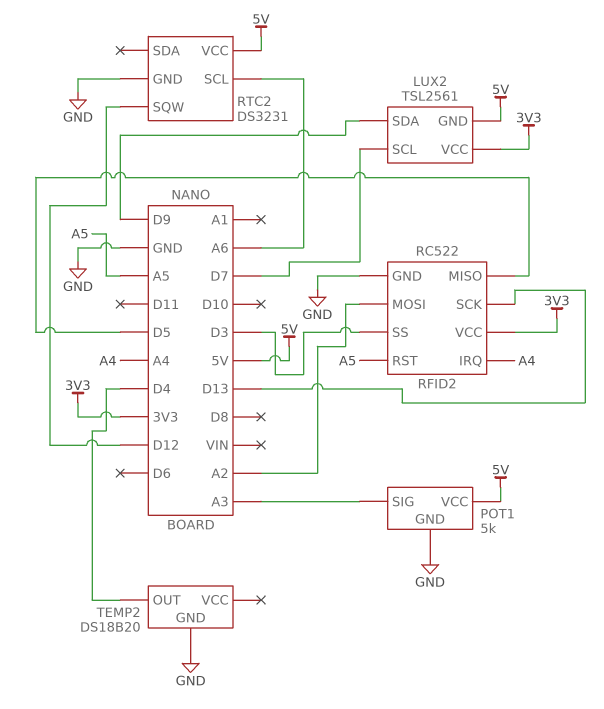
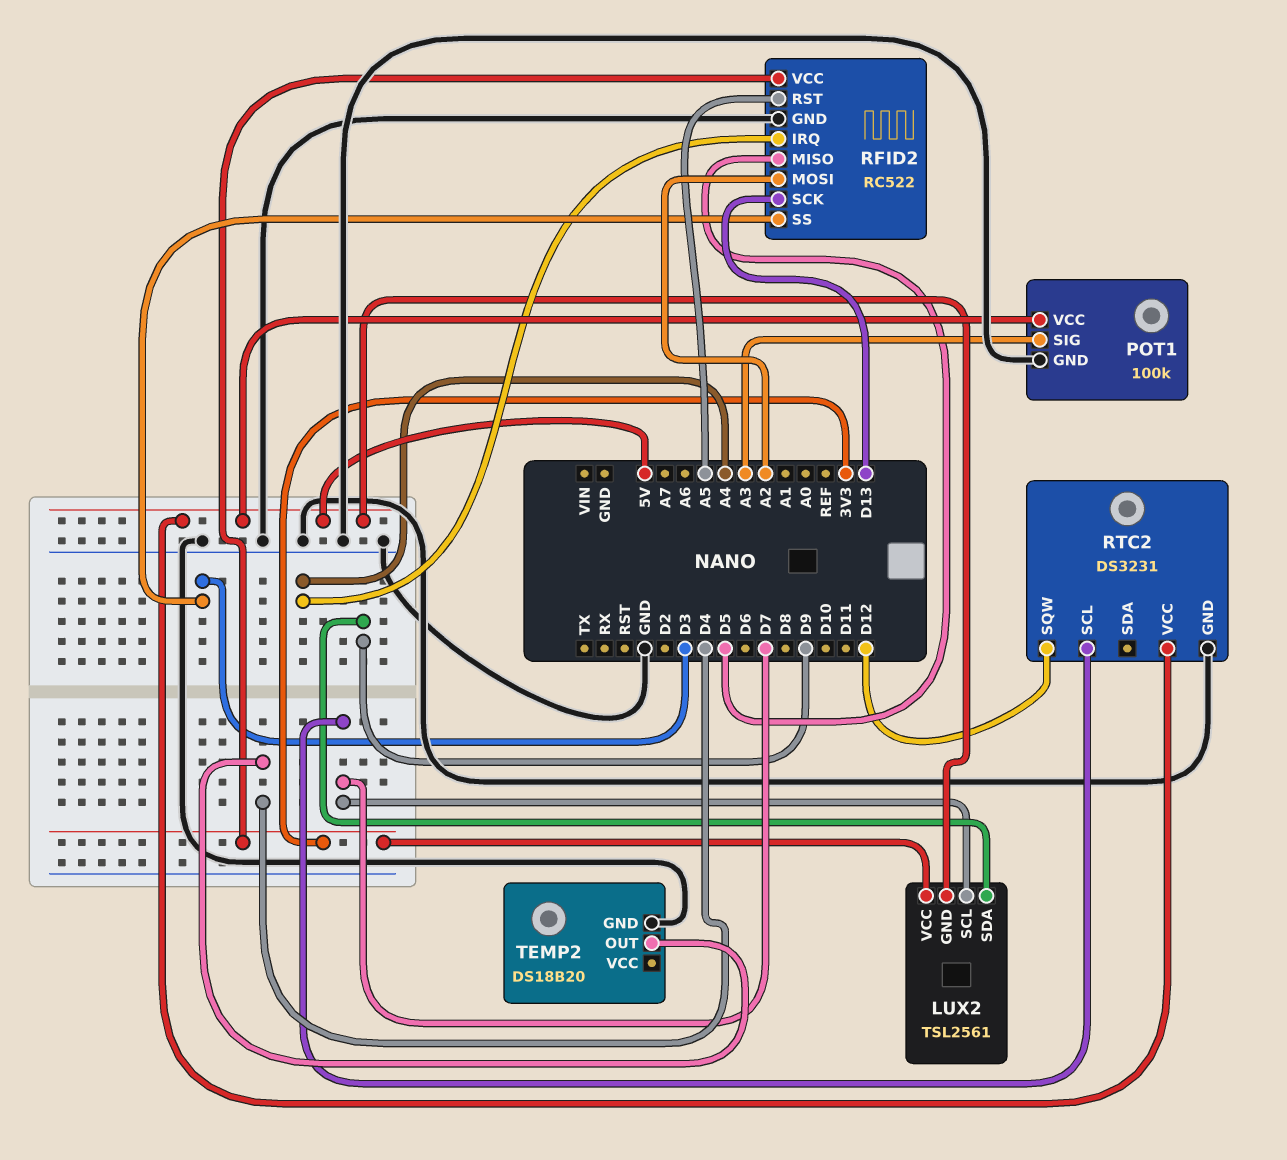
POT1: 5k -> 100k
RTC2 pin SCL: A6 -> D7

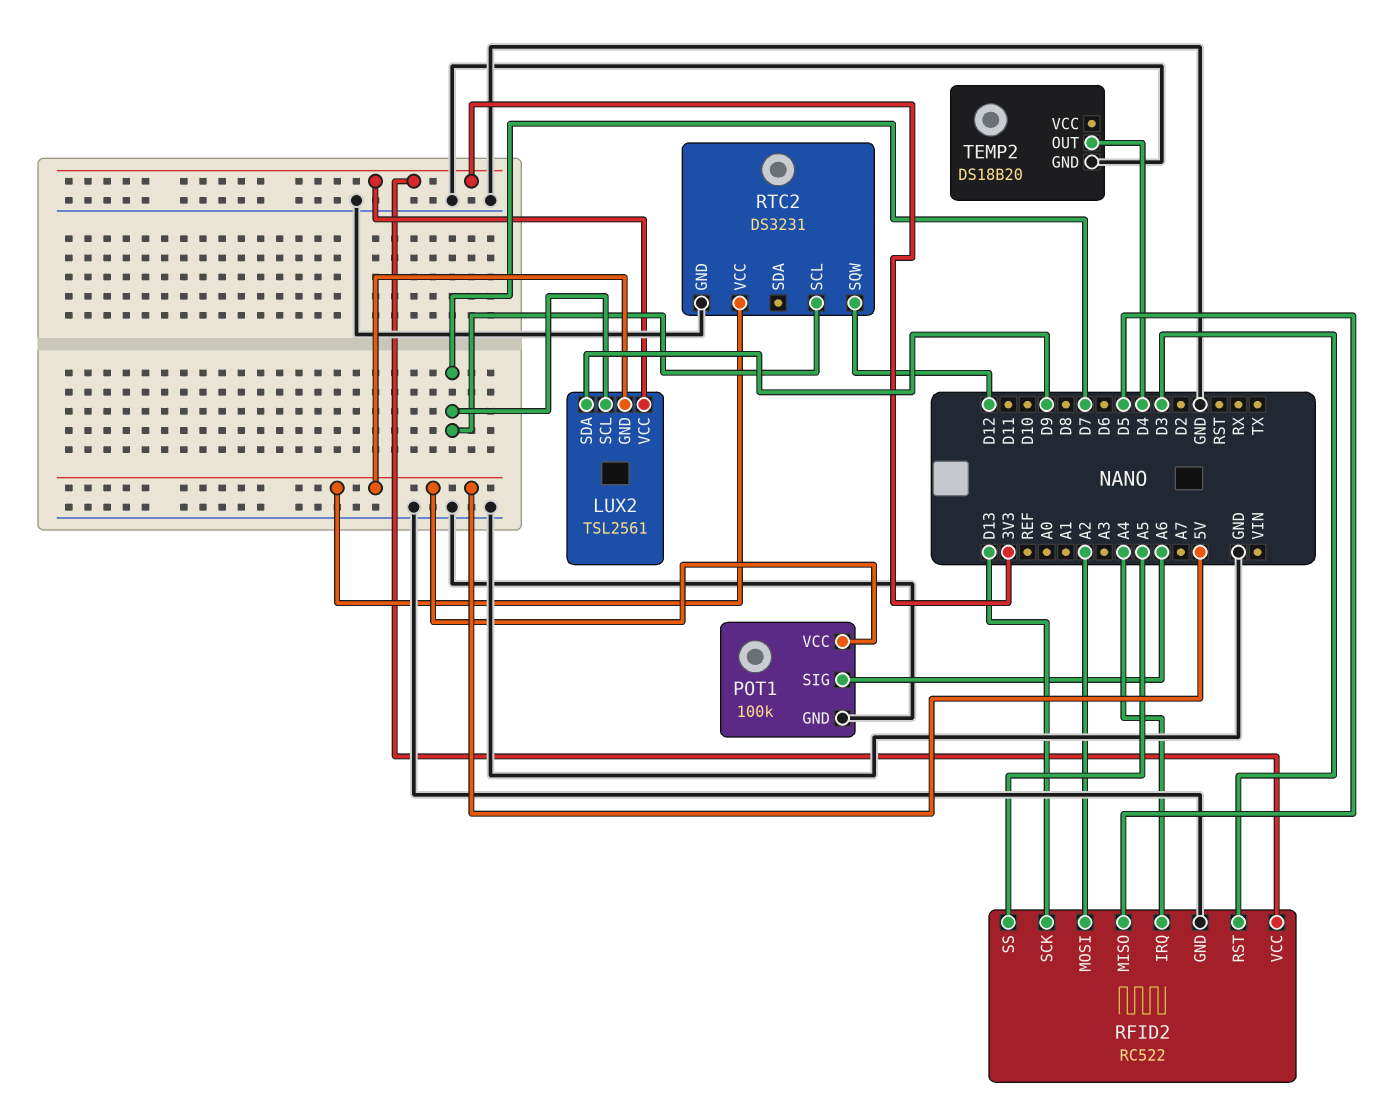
POT1 pin SIG: A3 -> A6
RFID2 pin RST: A5 -> D3
RFID2 pin SS: D3 -> A5

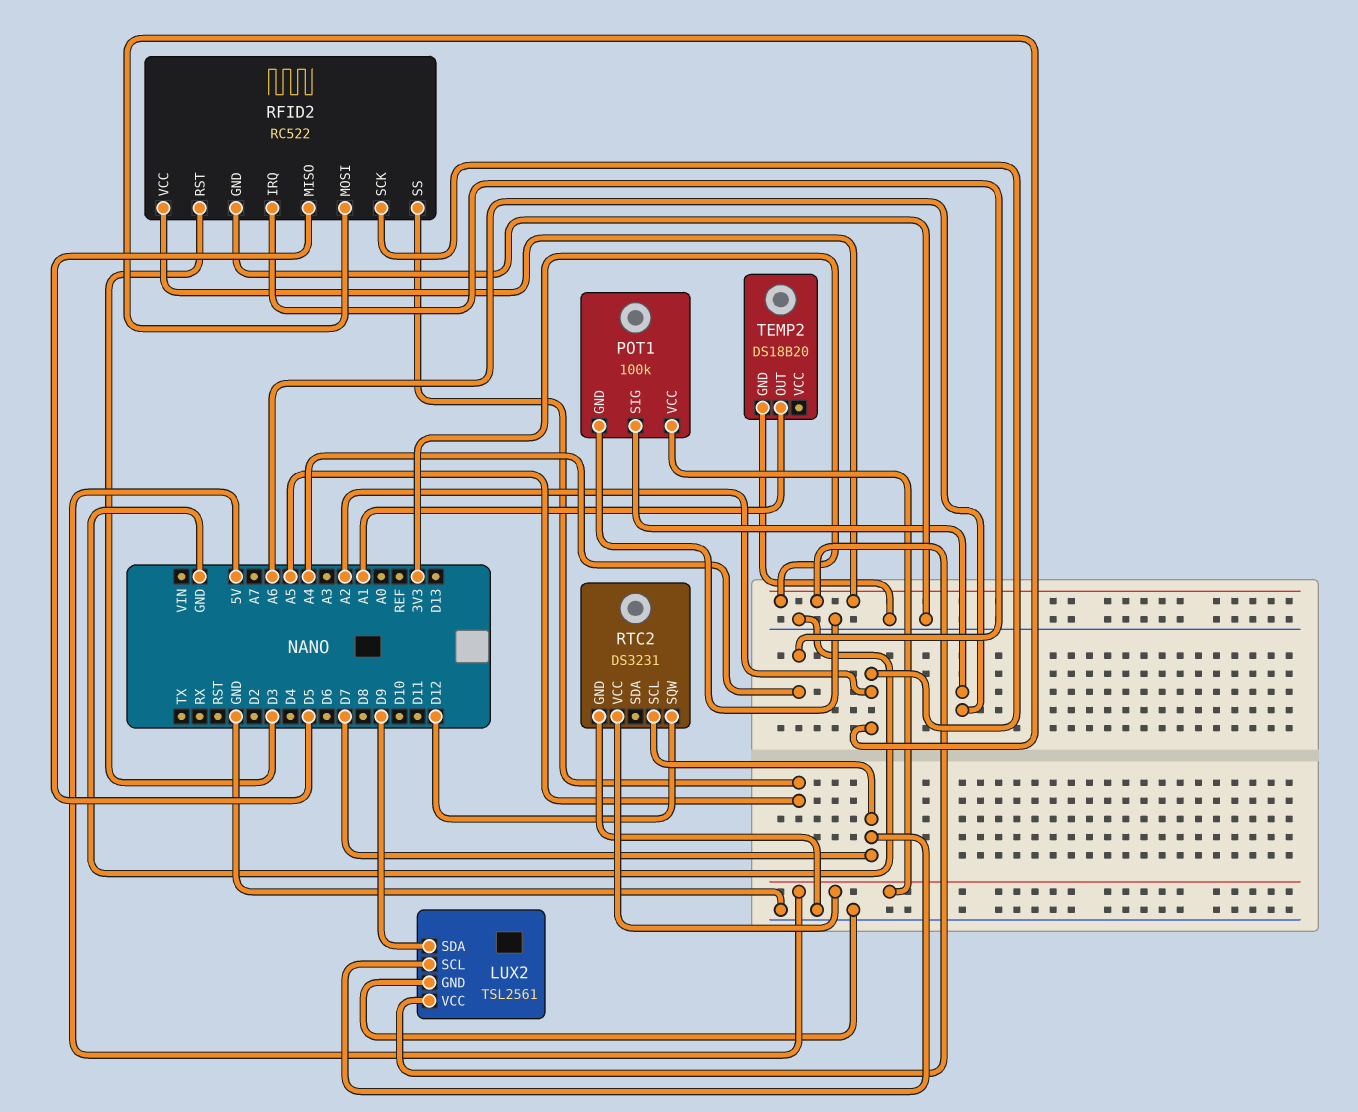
LUX2 pin GND: 5V -> GND
RFID2 pin SCK: D13 -> A2
TEMP2 pin OUT: D4 -> A1

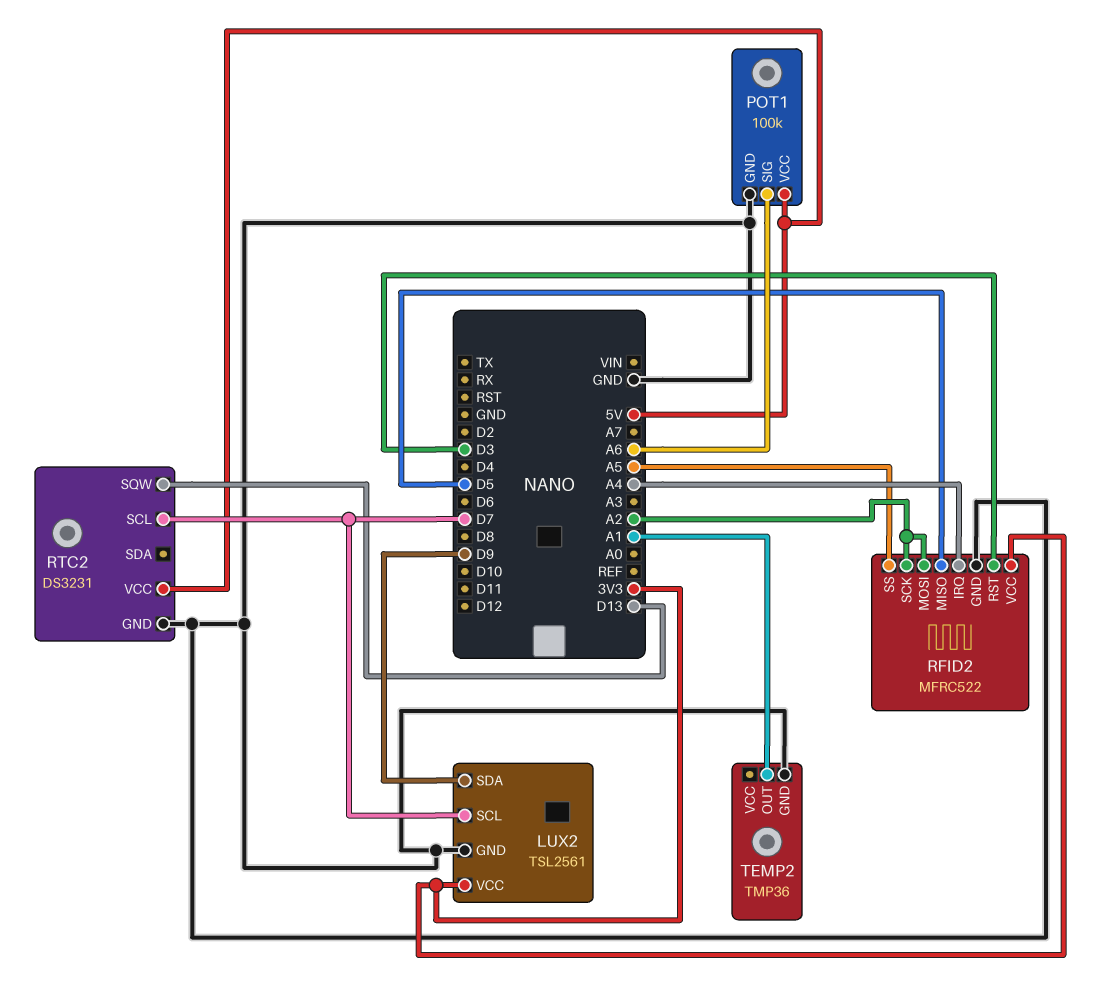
RFID2: RC522 -> MFRC522
RTC2 pin SQW: D12 -> D13
TEMP2: DS18B20 -> TMP36

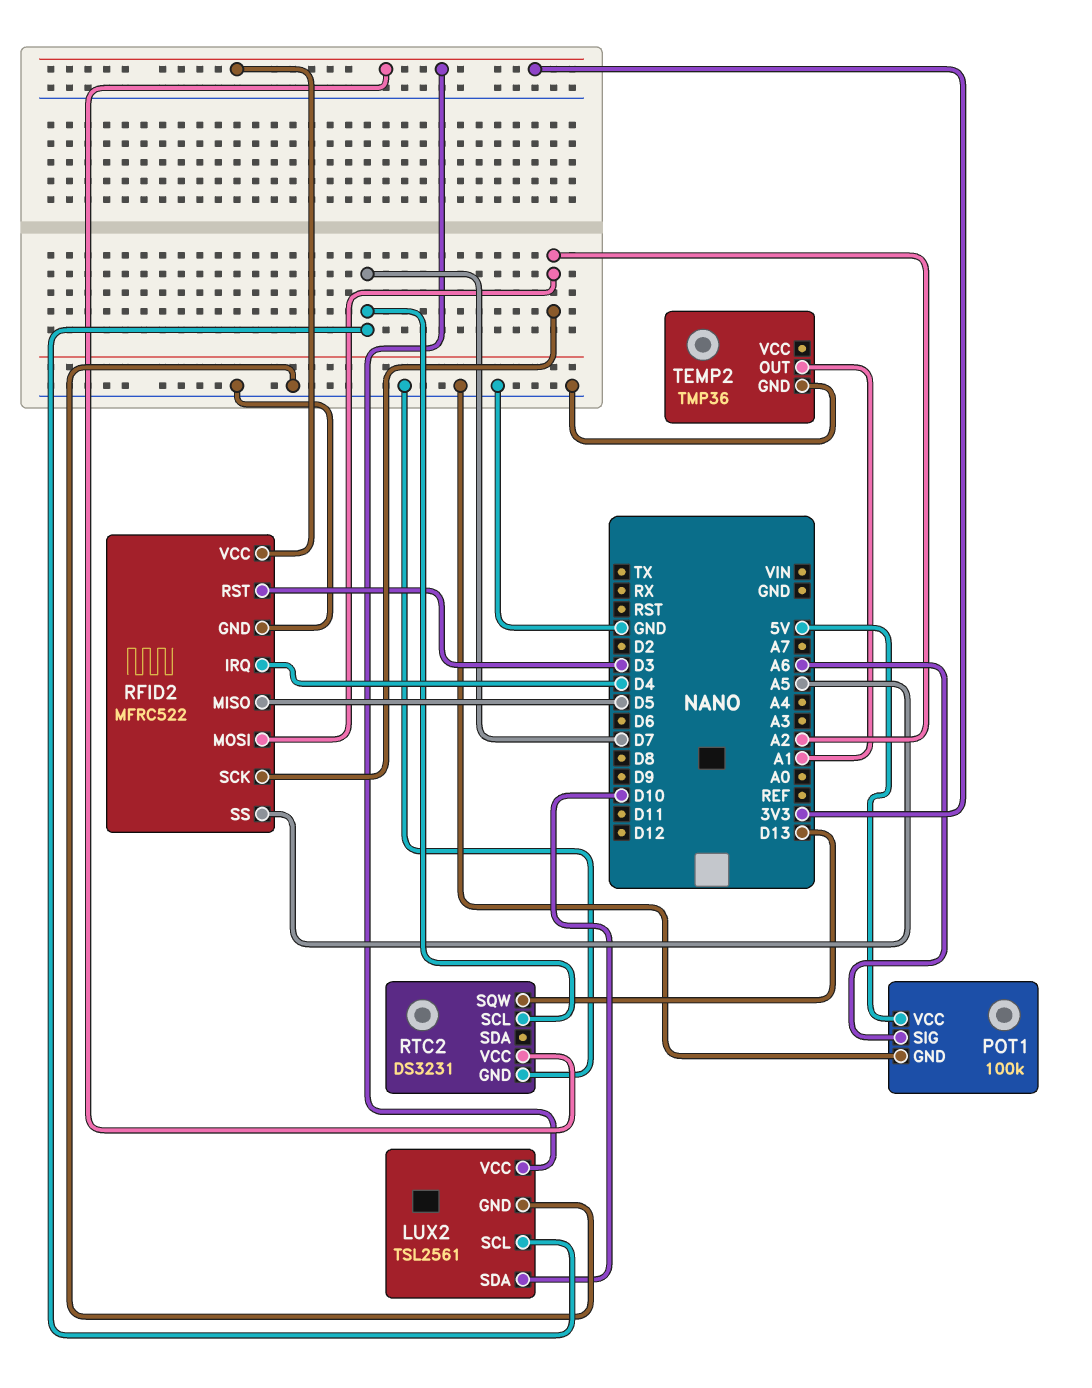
LUX2 pin SDA: D9 -> D10
RFID2 pin IRQ: A4 -> D4
RTC2 pin VCC: 5V -> 3V3

